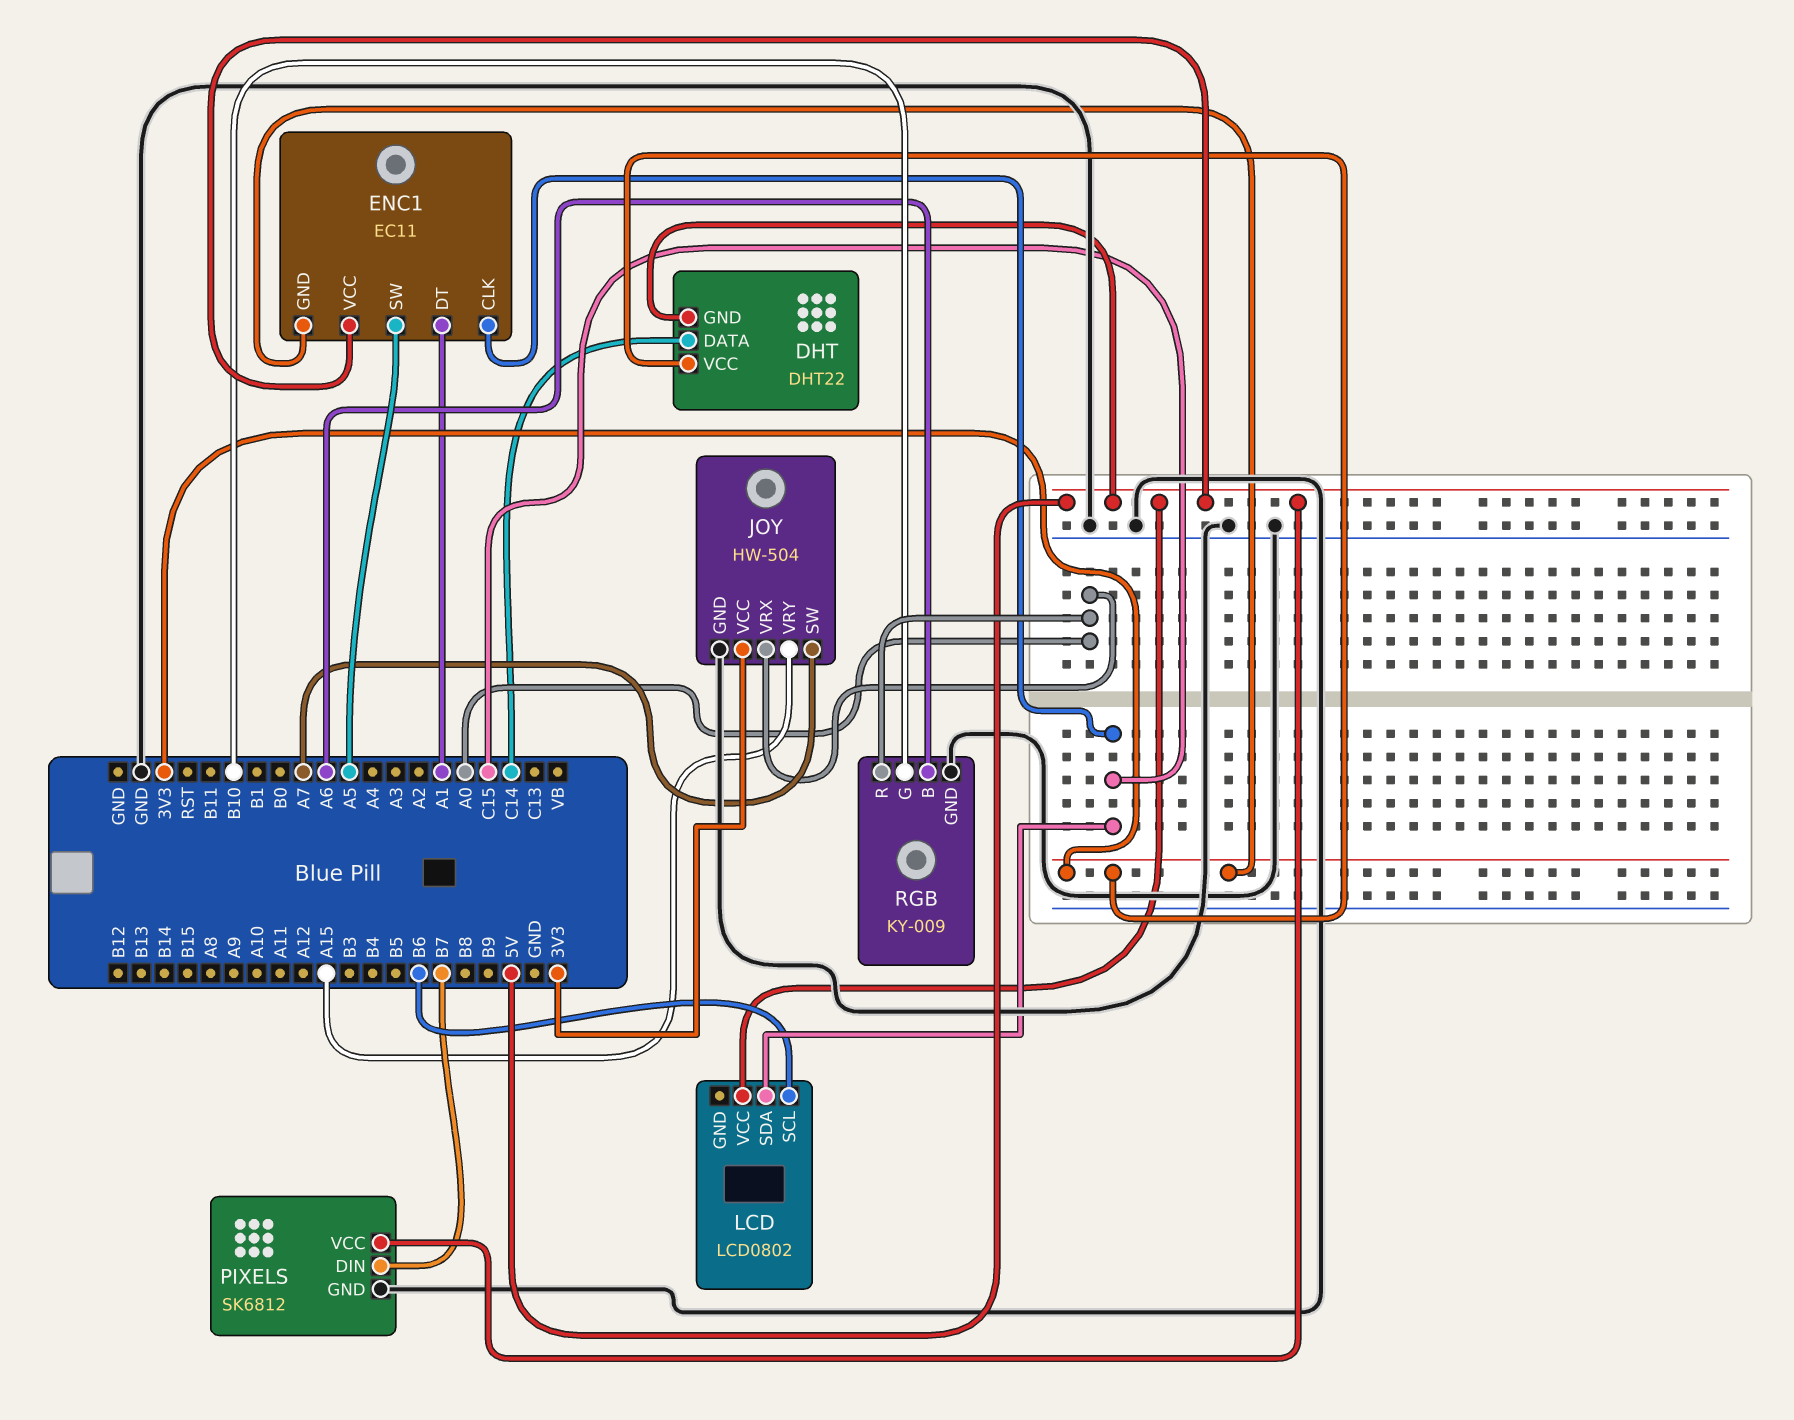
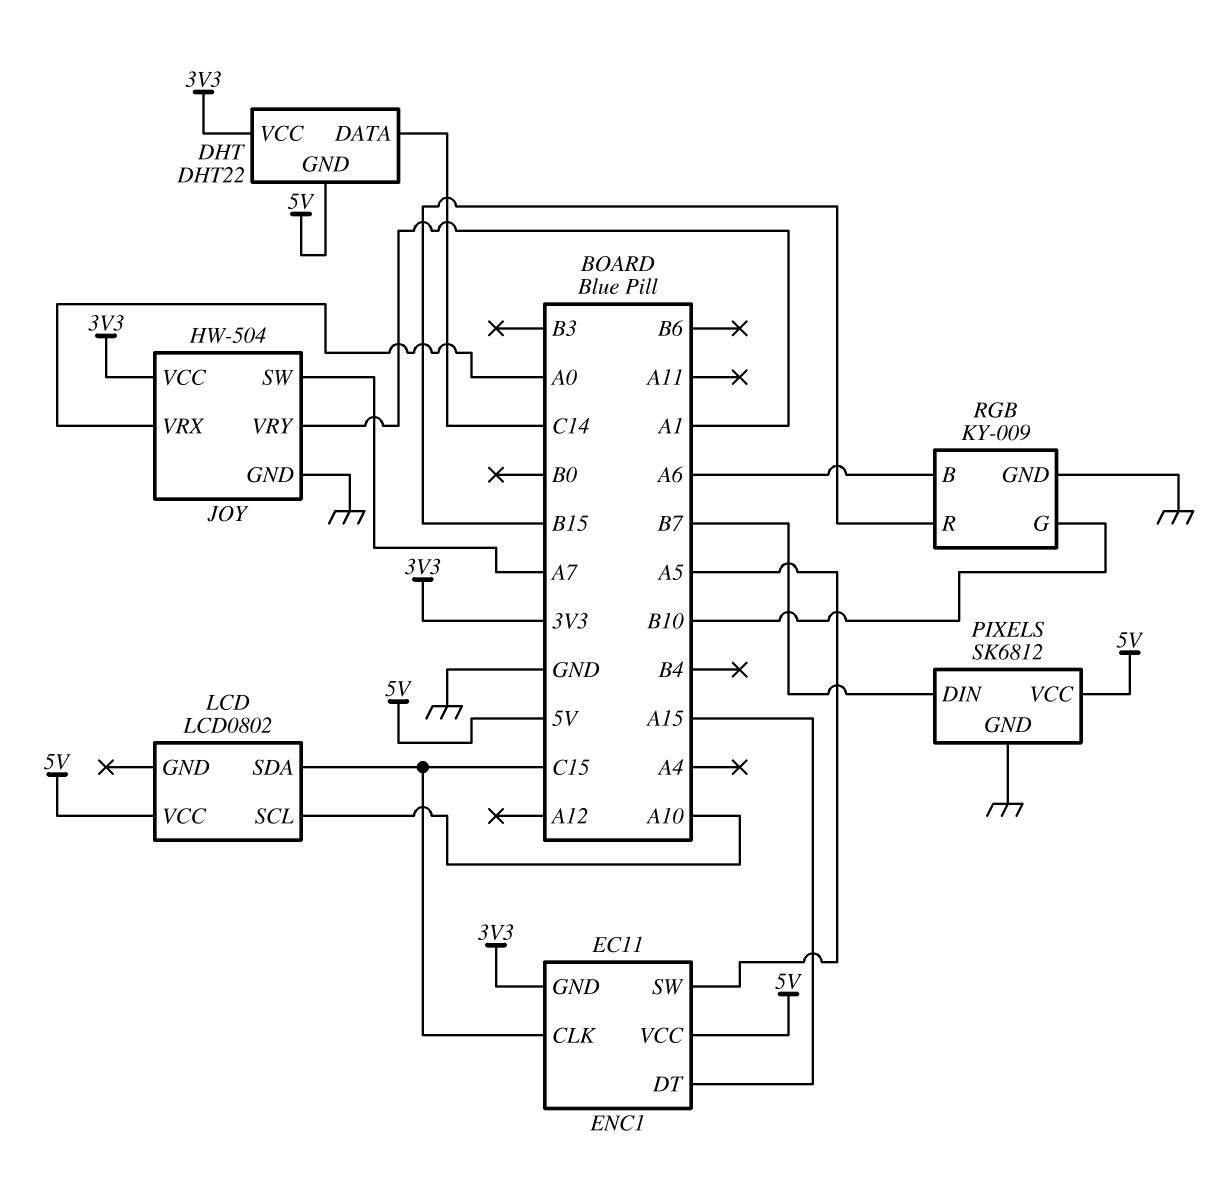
ENC1 pin DT: A1 -> A15
JOY pin VRY: A15 -> A1
LCD pin SCL: B6 -> A10
RGB pin R: A0 -> B15

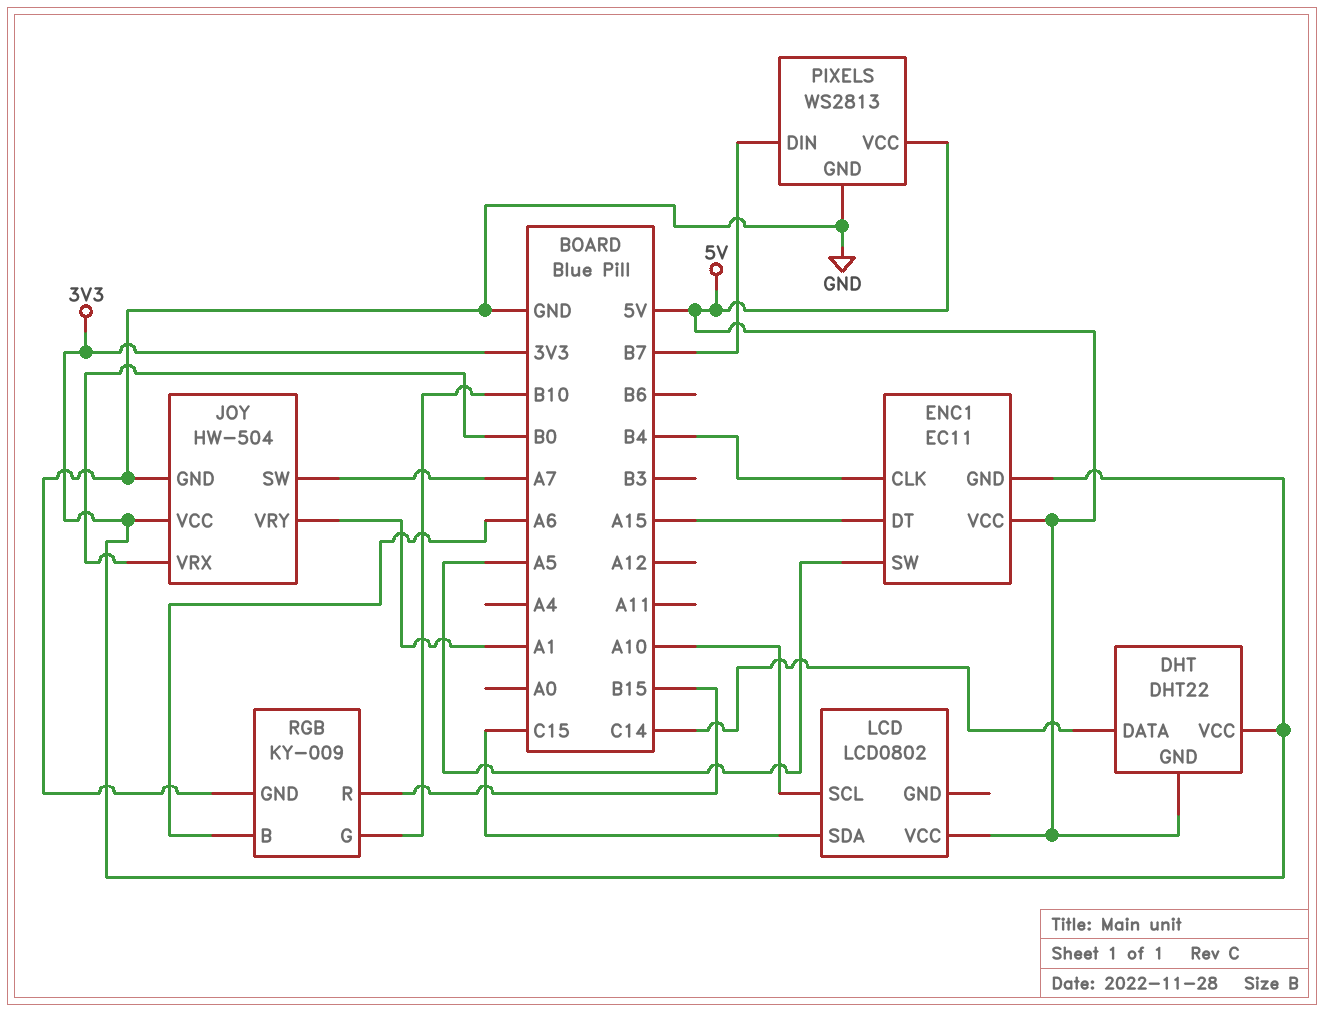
ENC1 pin CLK: C15 -> B4
JOY pin VRX: A0 -> B0
PIXELS: SK6812 -> WS2813

